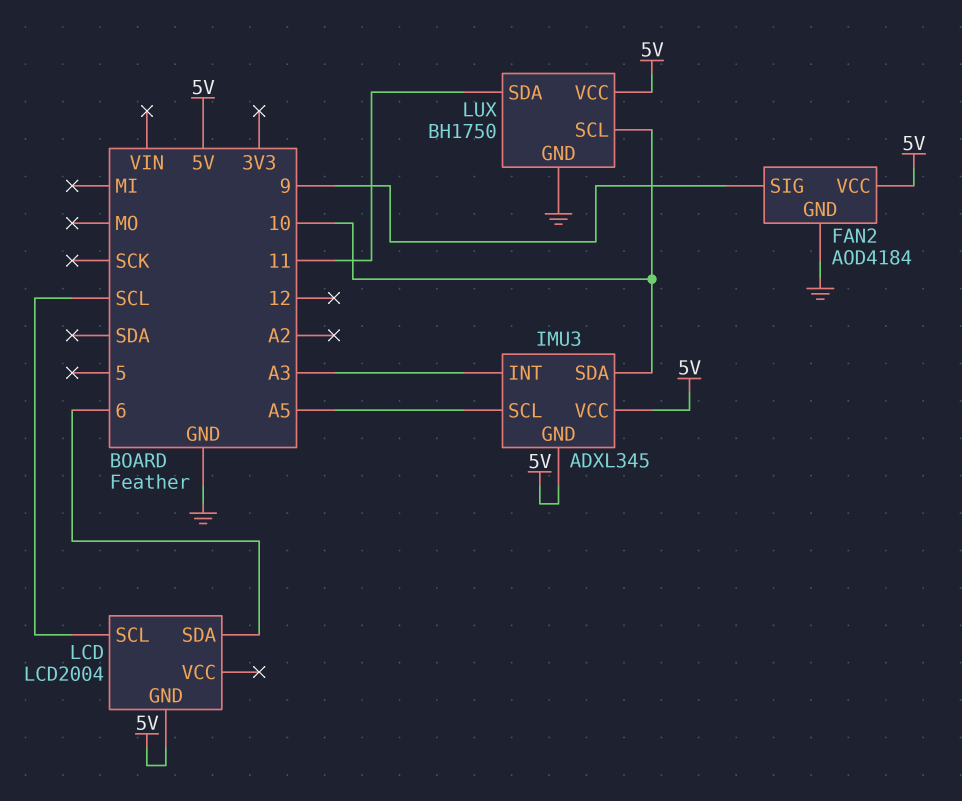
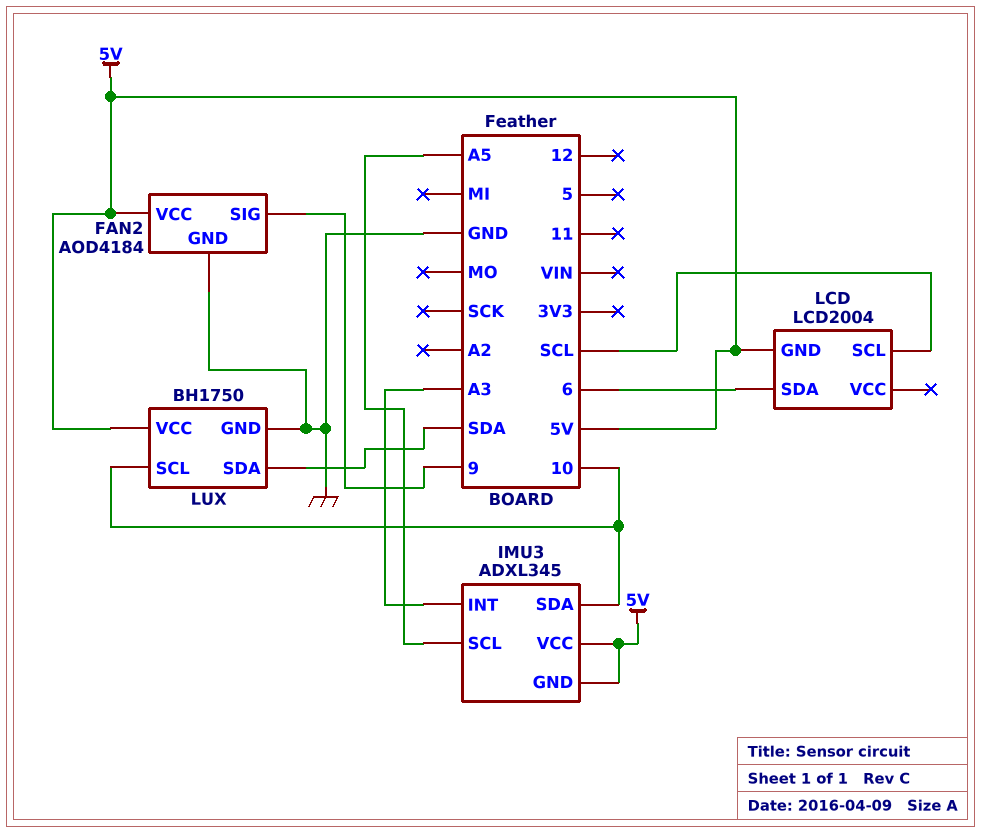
LUX pin SDA: 11 -> SDA

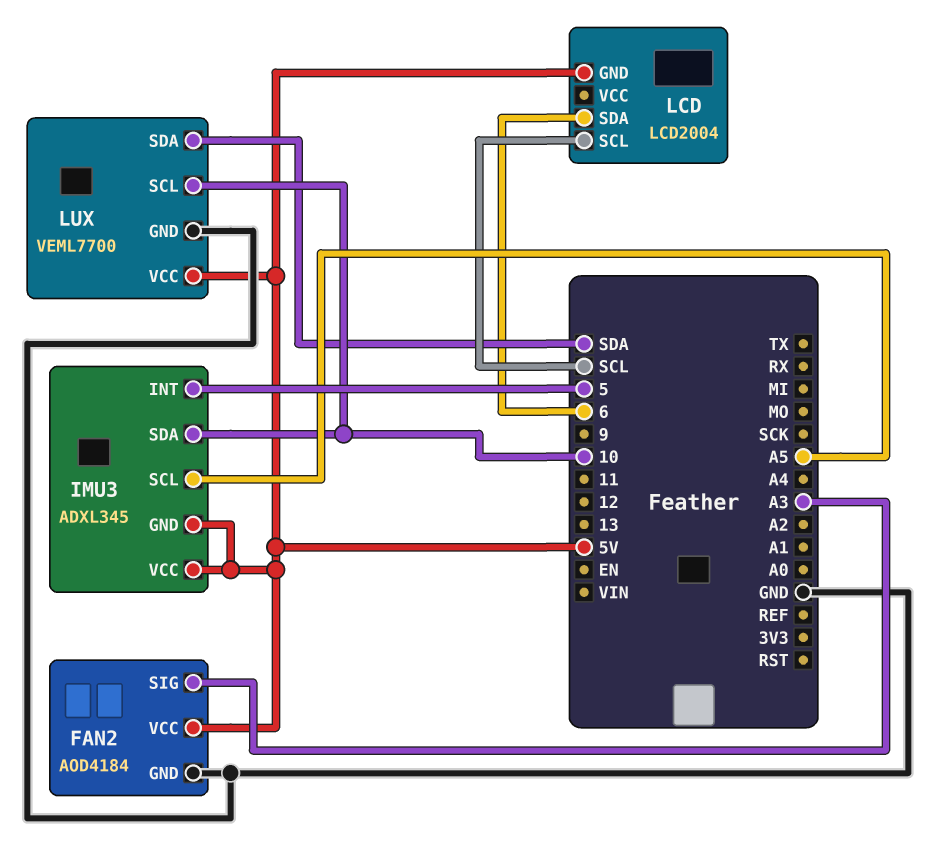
FAN2 pin SIG: 9 -> A3
IMU3 pin INT: A3 -> 5
LUX: BH1750 -> VEML7700

